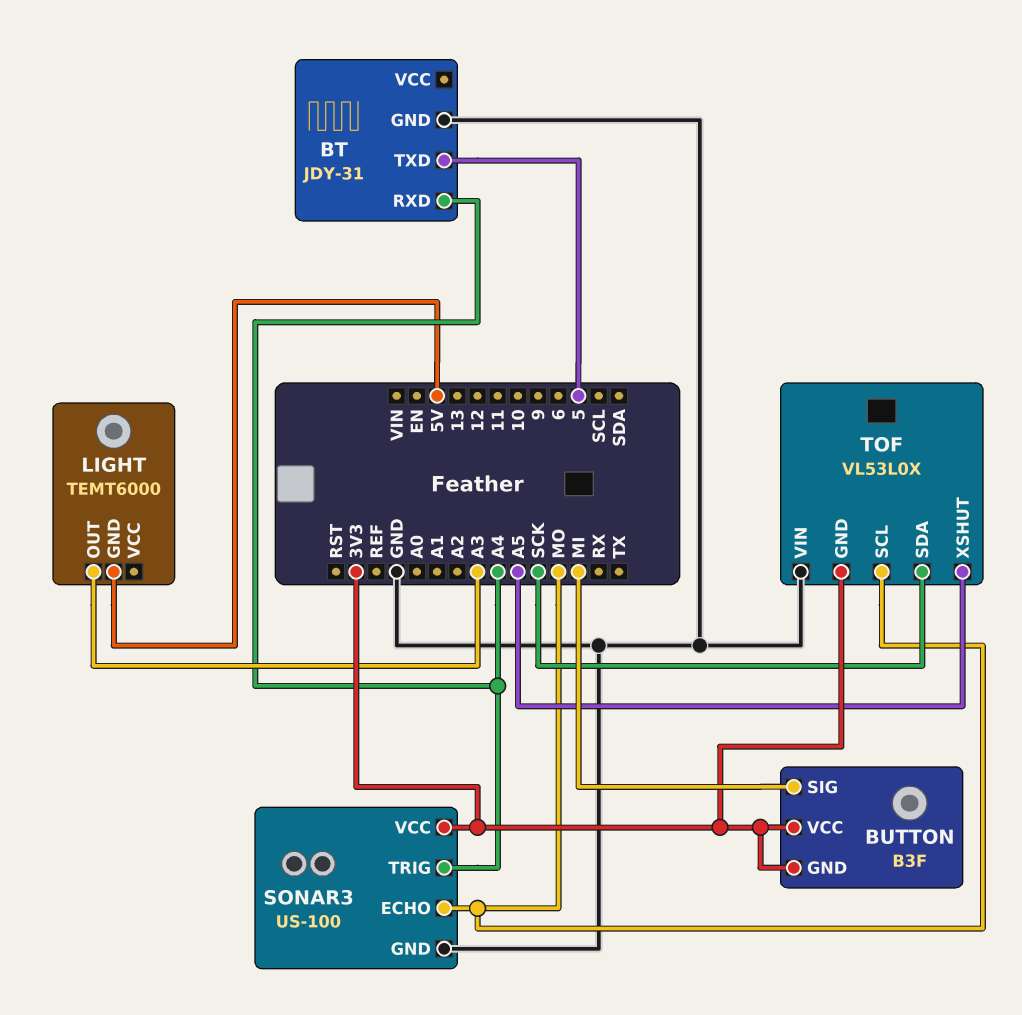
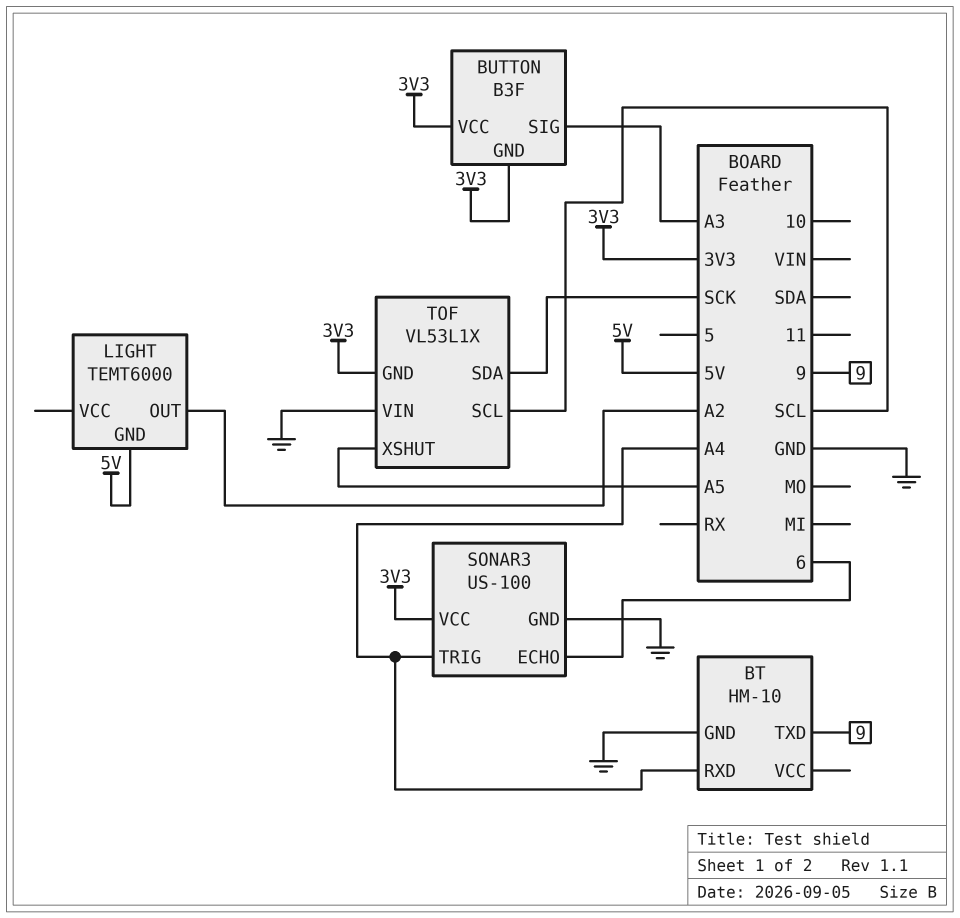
BT: JDY-31 -> HM-10
BT pin TXD: 5 -> 9
BUTTON pin SIG: MI -> A3
LIGHT pin OUT: A3 -> A2
SONAR3 pin ECHO: MO -> 6
TOF: VL53L0X -> VL53L1X
TOF pin SCL: MO -> SCL

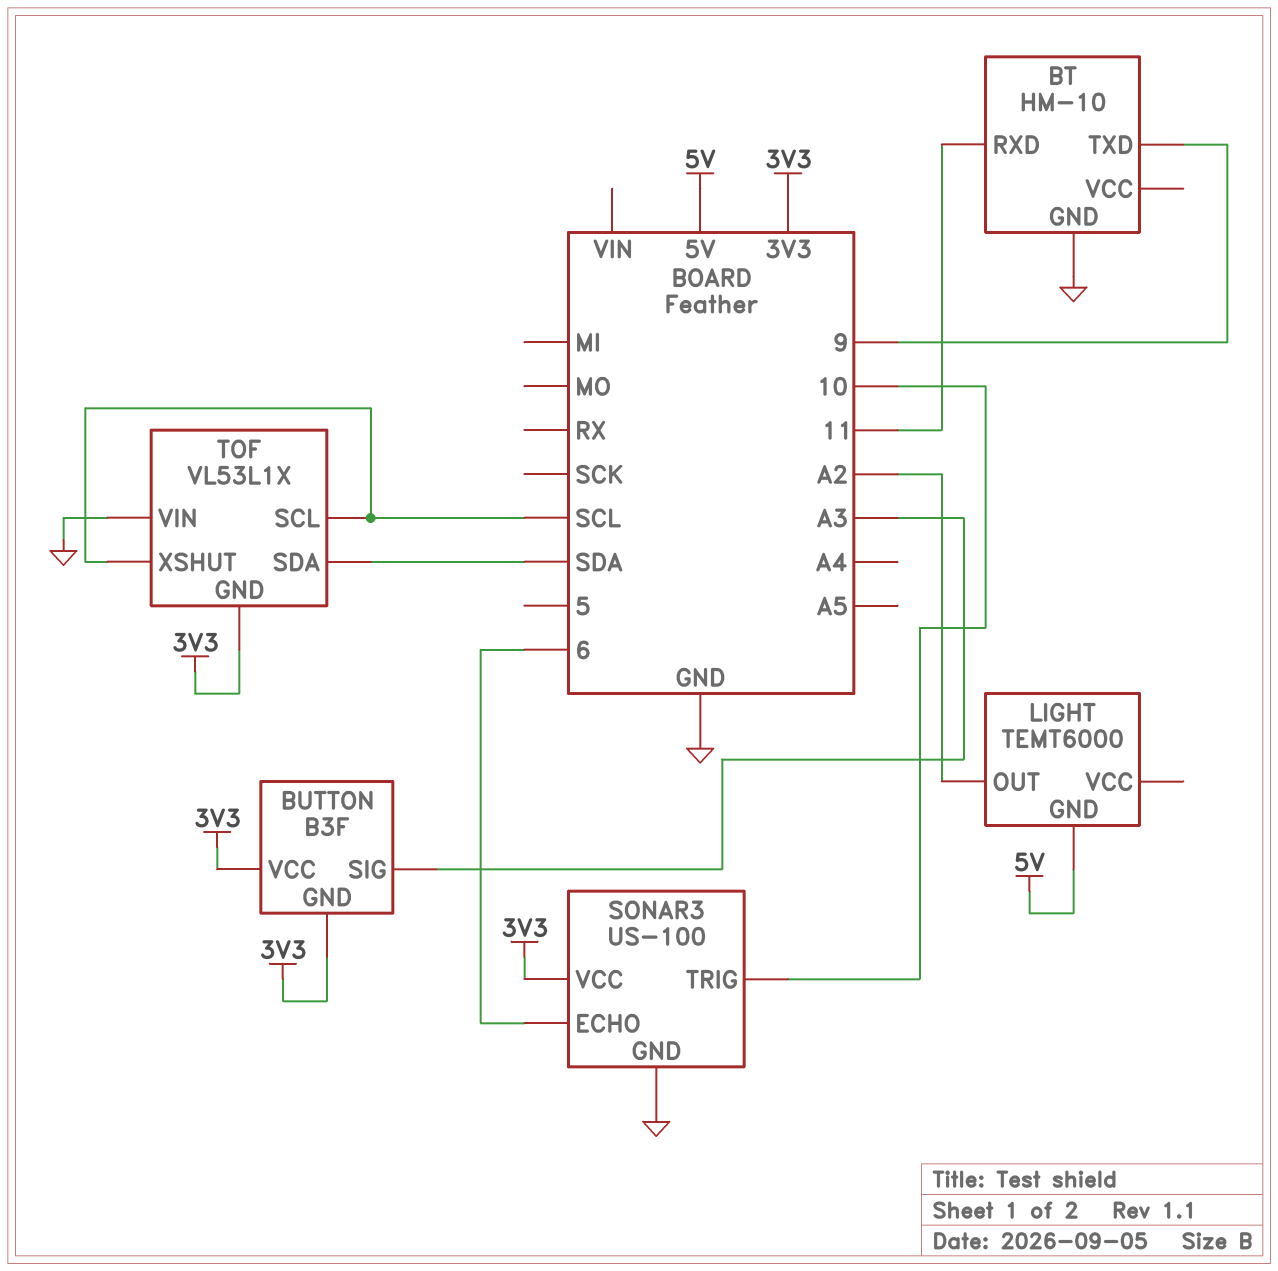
BT pin RXD: A4 -> 11
SONAR3 pin TRIG: A4 -> 10
TOF pin SDA: SCK -> SDA
TOF pin XSHUT: A5 -> SCL

